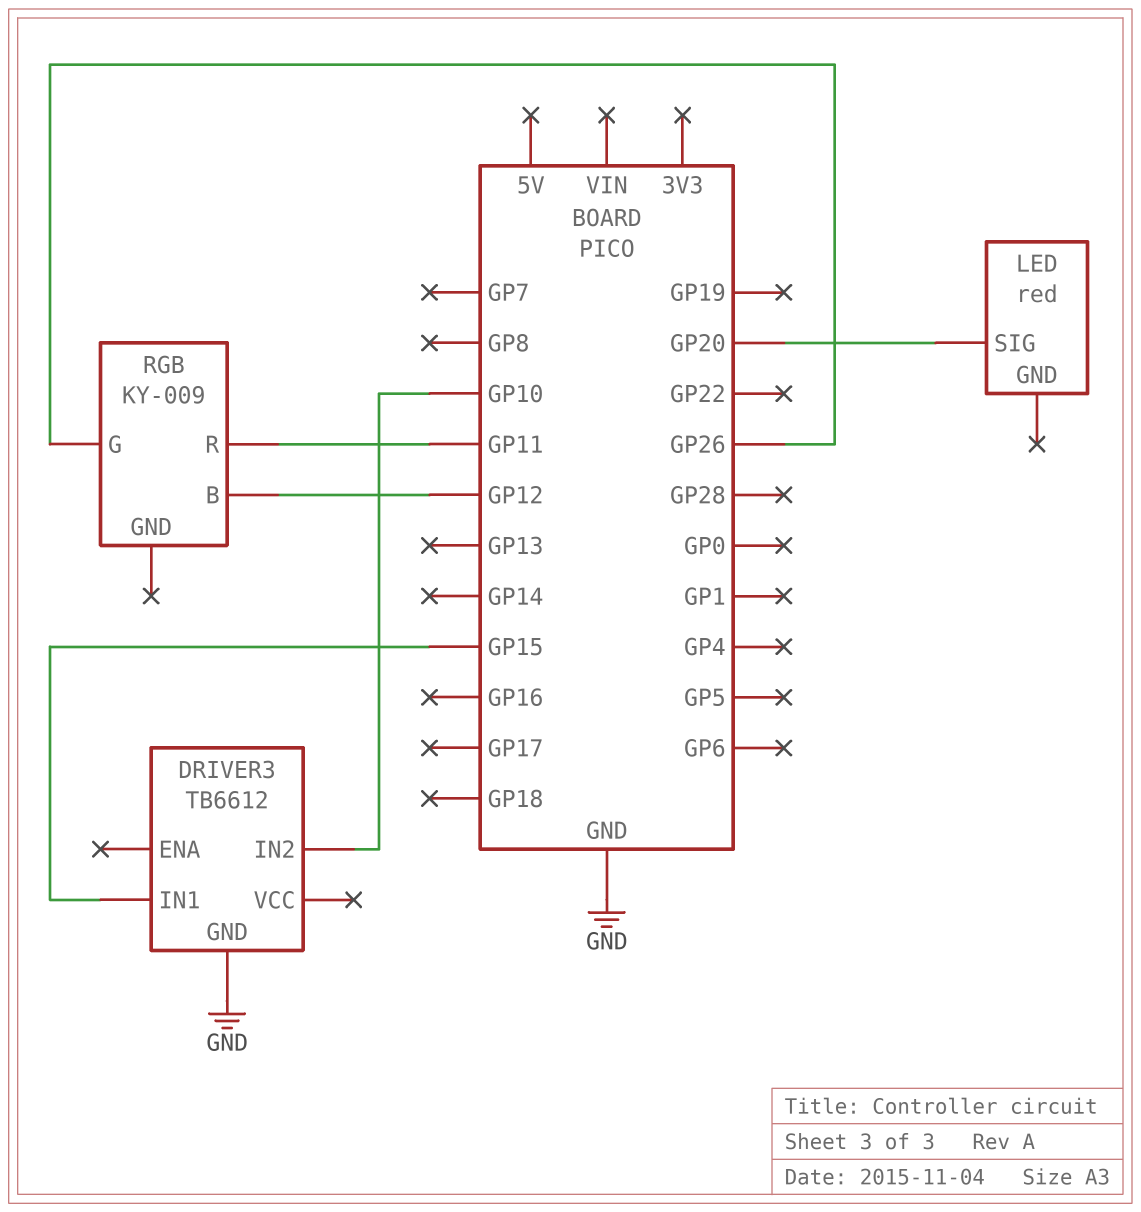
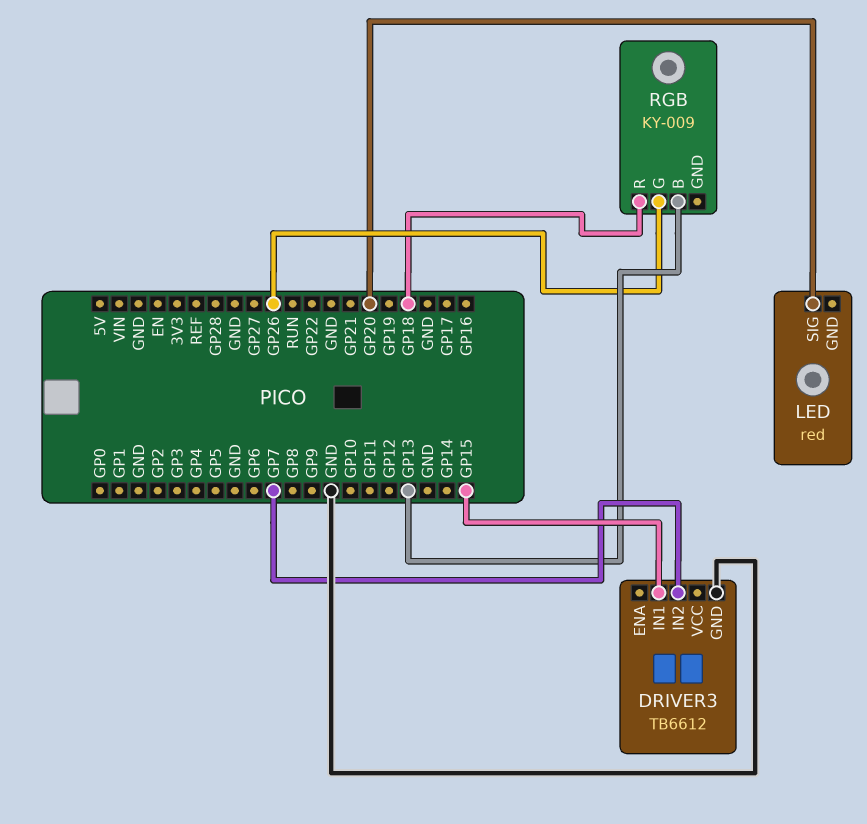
DRIVER3 pin IN2: GP10 -> GP7
RGB pin B: GP12 -> GP13
RGB pin R: GP11 -> GP18

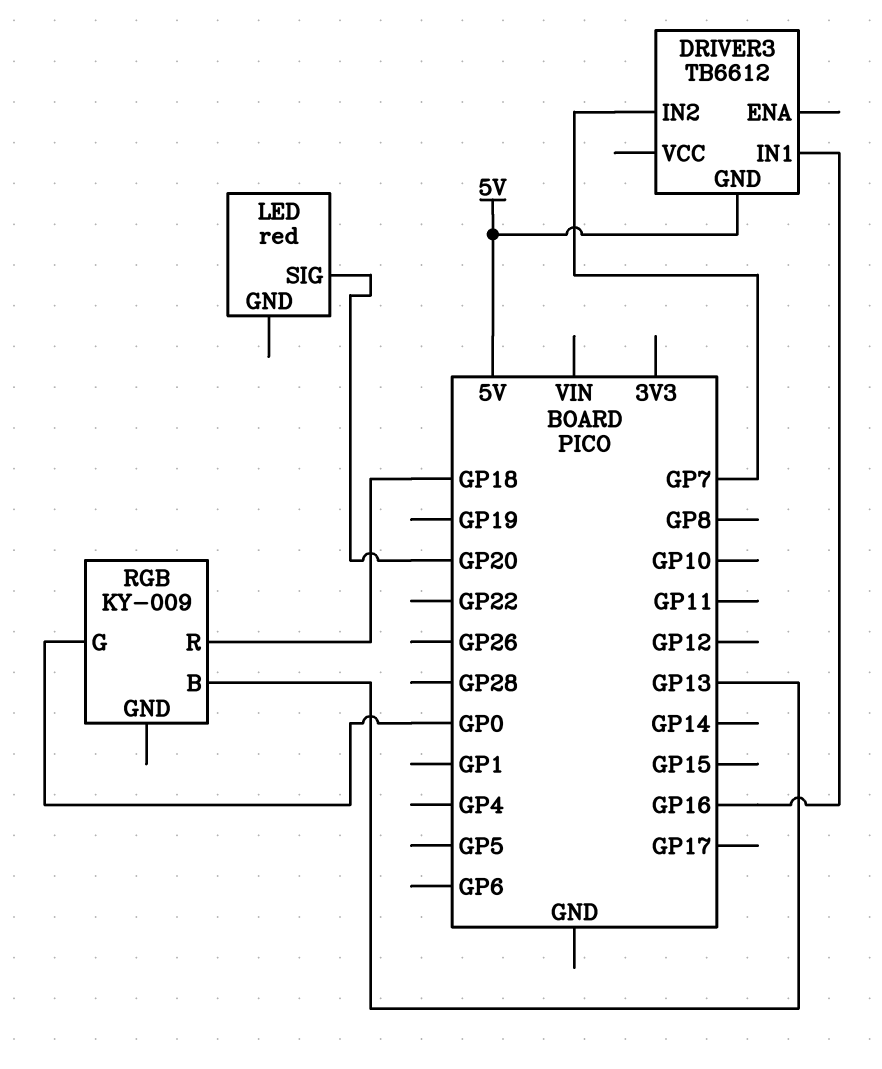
DRIVER3 pin GND: GND -> 5V
DRIVER3 pin IN1: GP15 -> GP16
RGB pin G: GP26 -> GP0

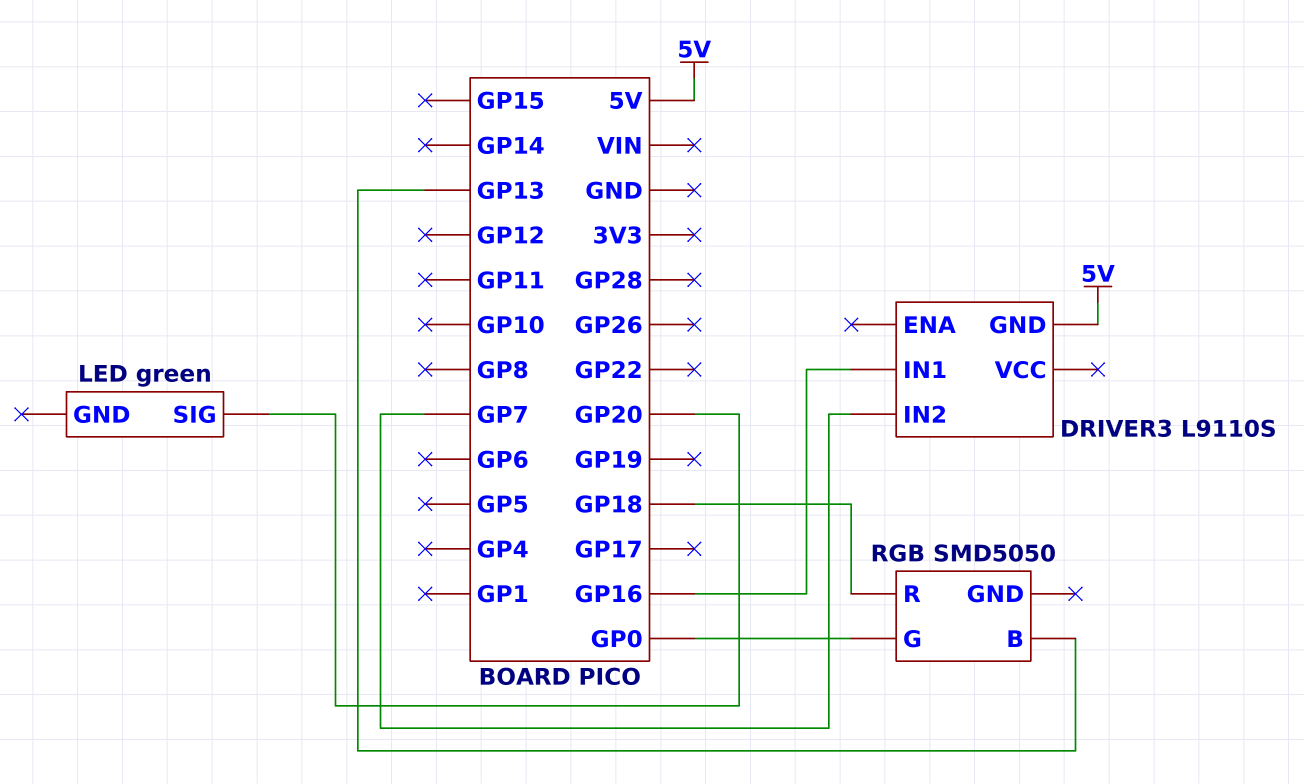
DRIVER3: TB6612 -> L9110S
LED: red -> green
RGB: KY-009 -> SMD5050

